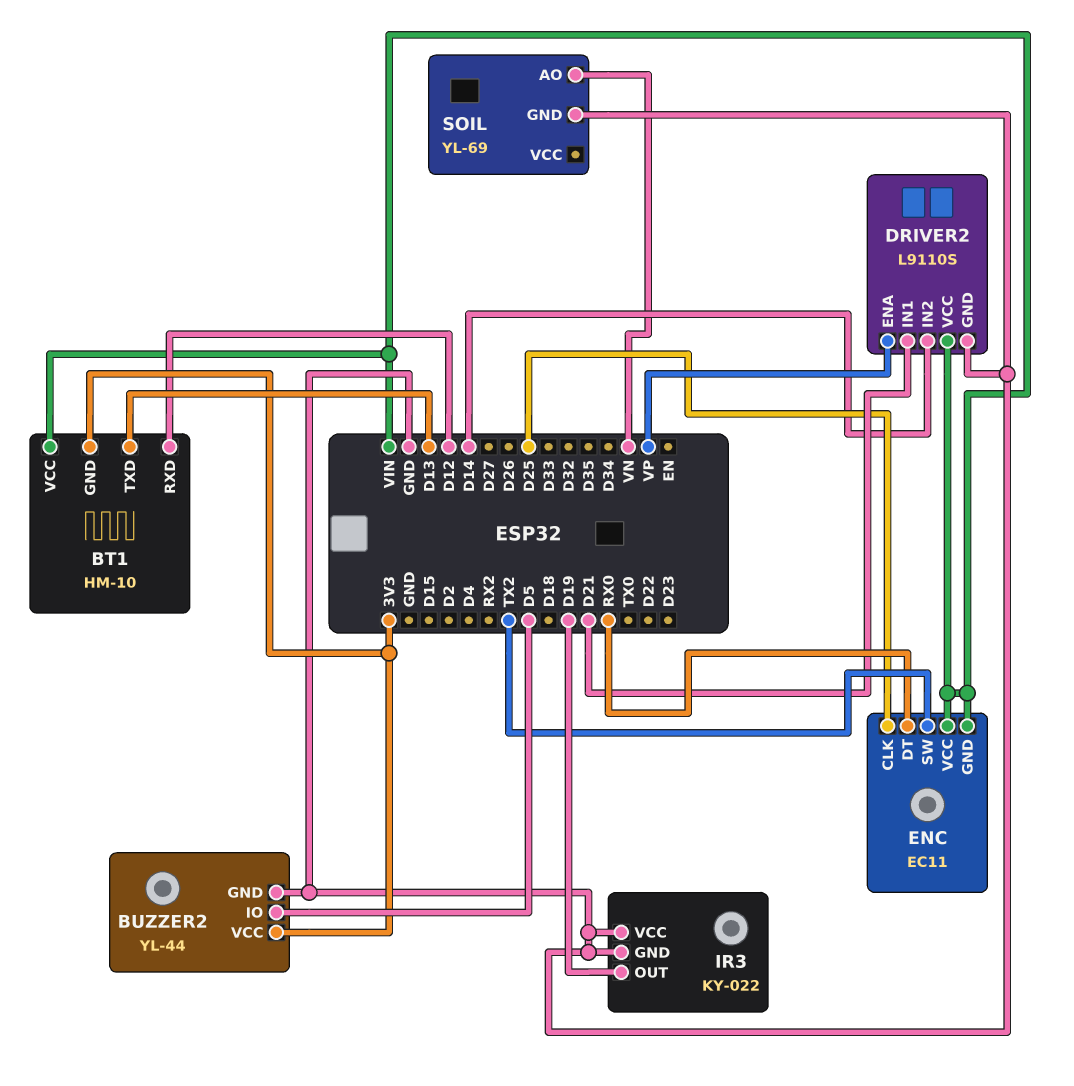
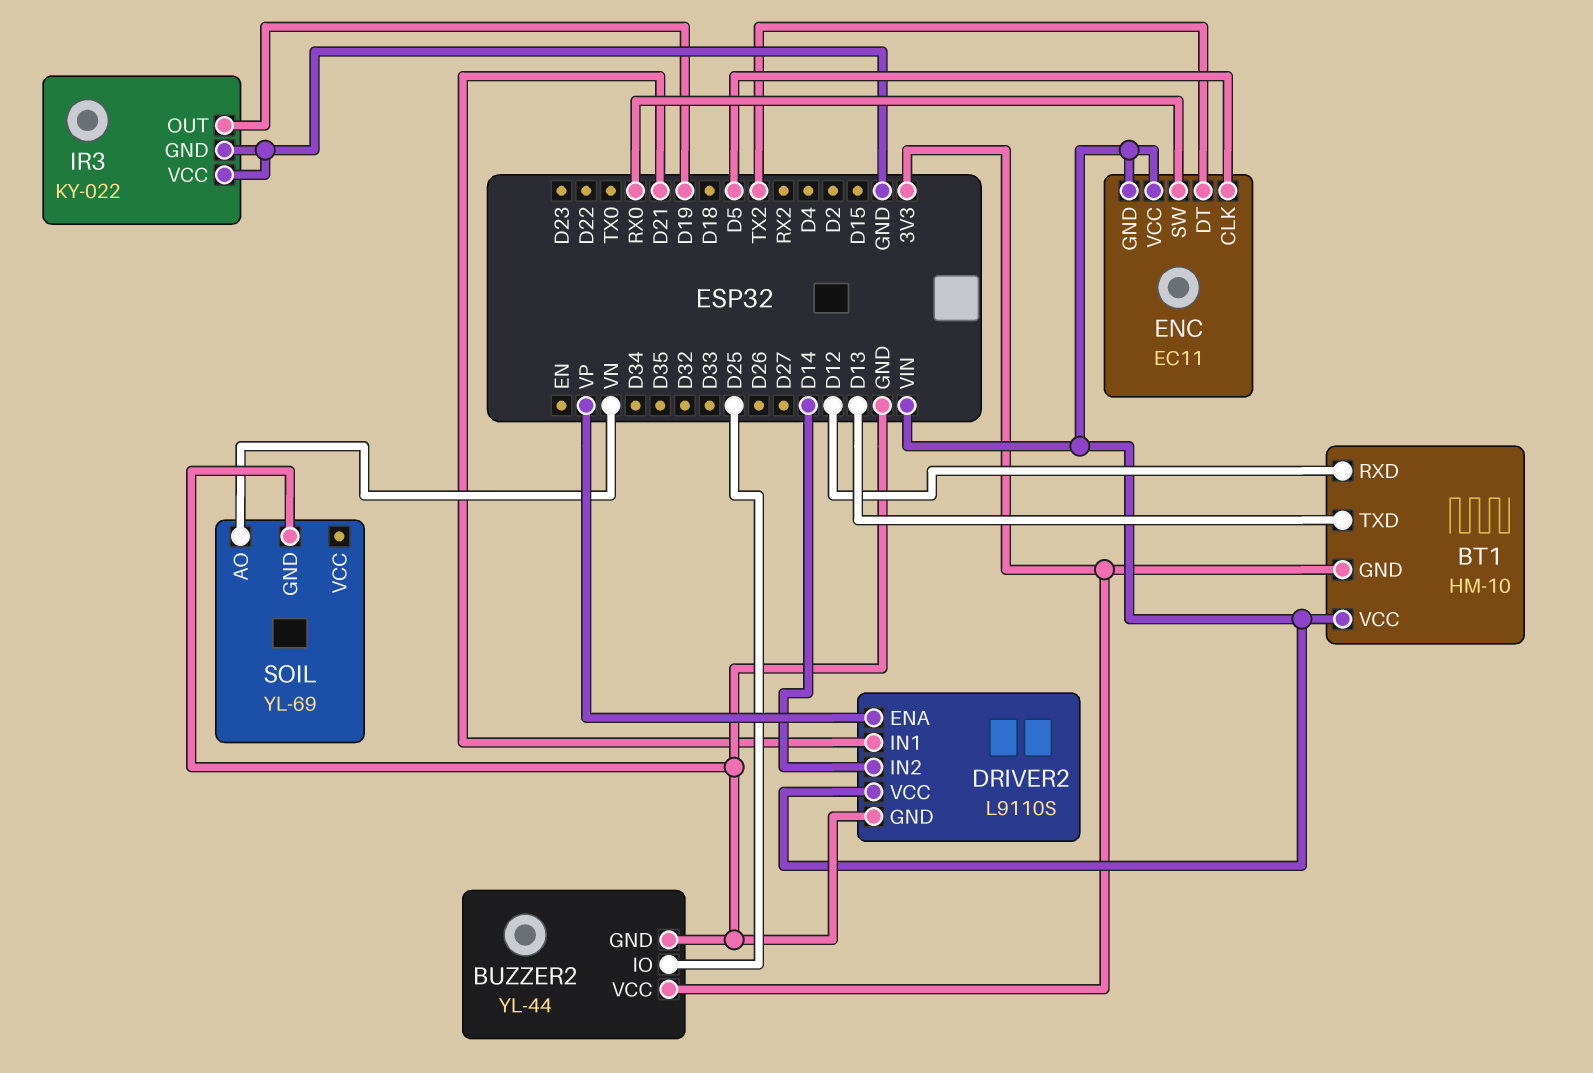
BUZZER2 pin IO: D5 -> D25
ENC pin CLK: D25 -> D5
ENC pin DT: RX0 -> TX2
ENC pin SW: TX2 -> RX0

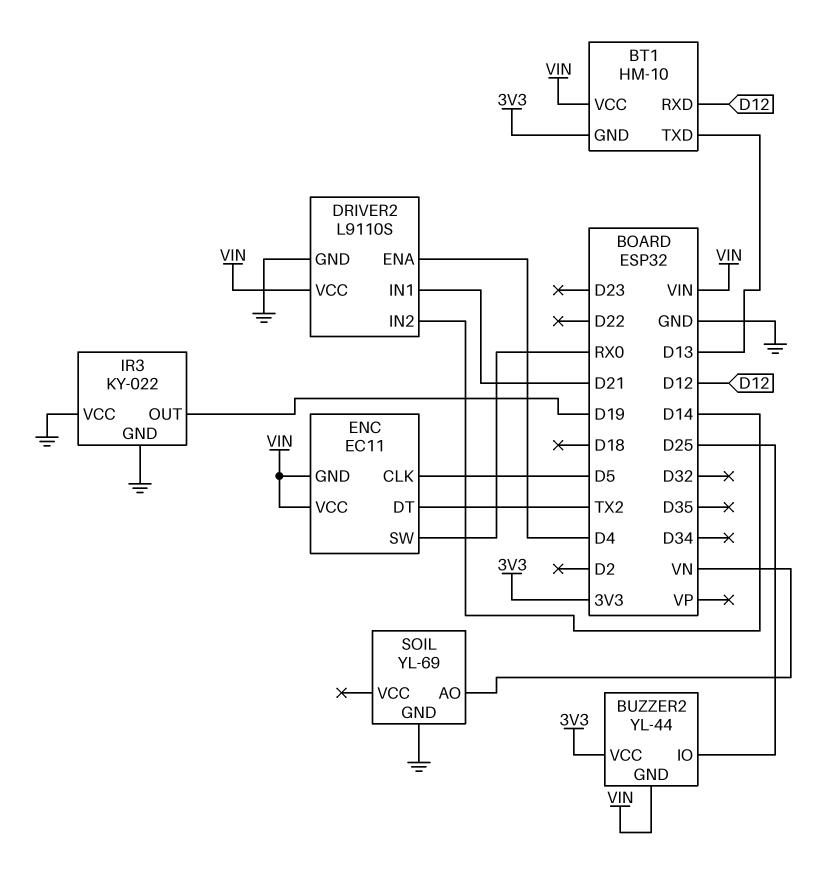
BUZZER2 pin GND: GND -> VIN
DRIVER2 pin ENA: VP -> D4

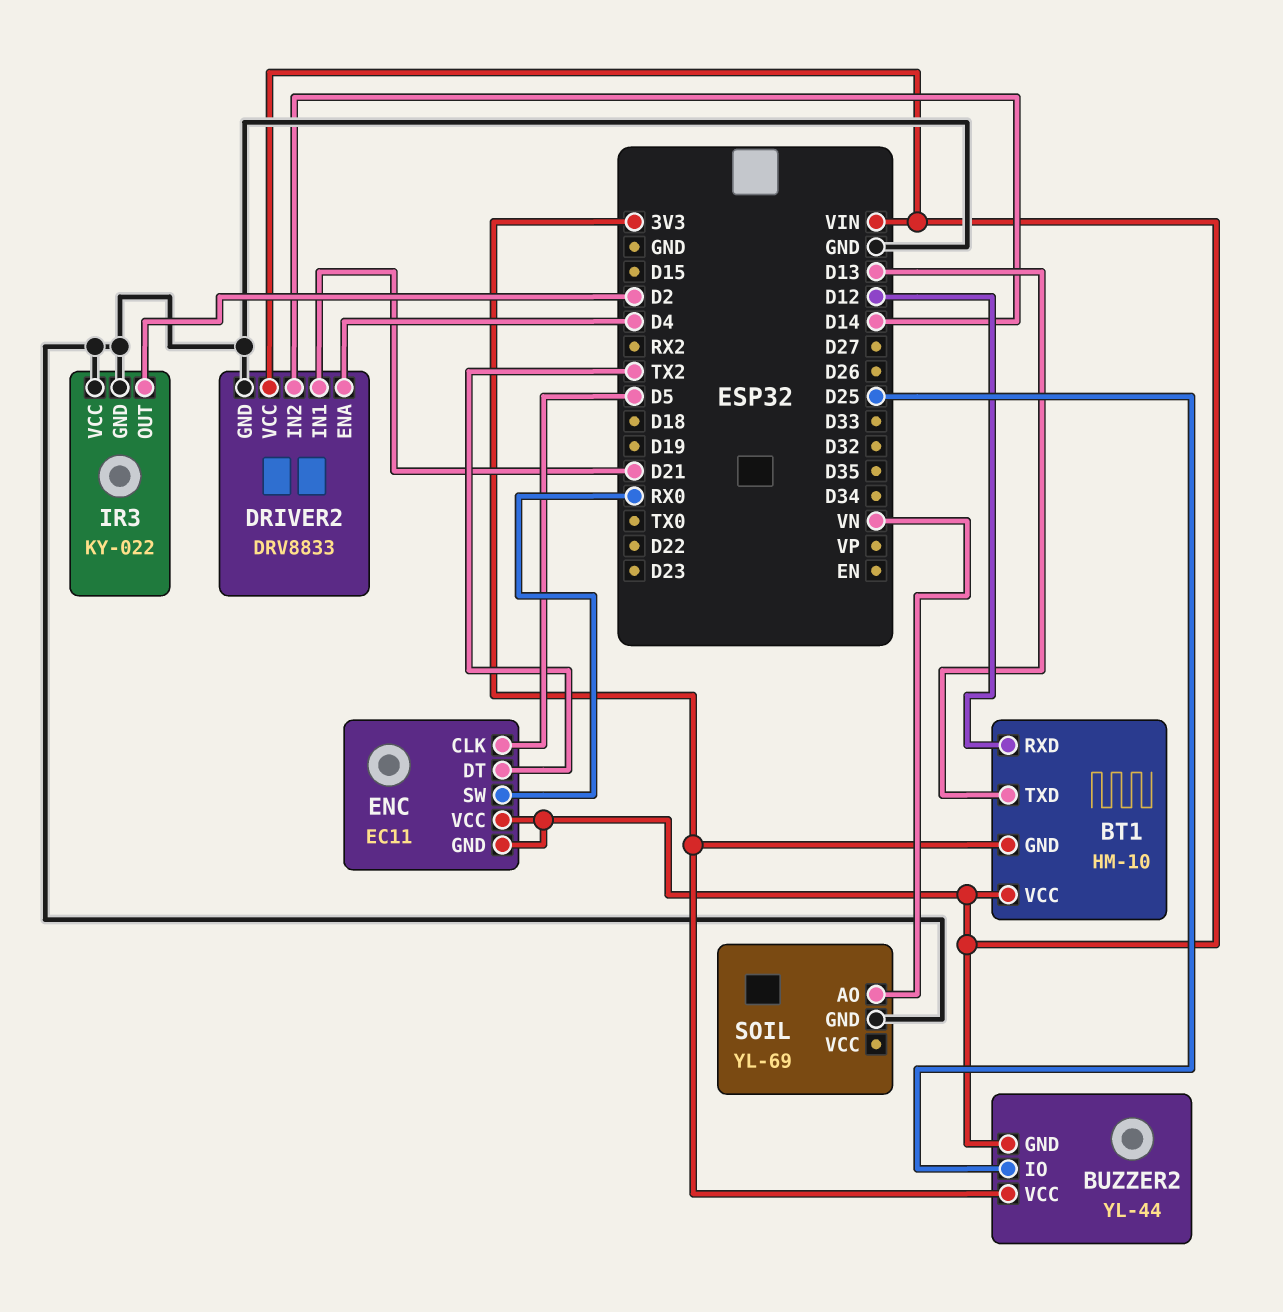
DRIVER2: L9110S -> DRV8833
IR3 pin OUT: D19 -> D2

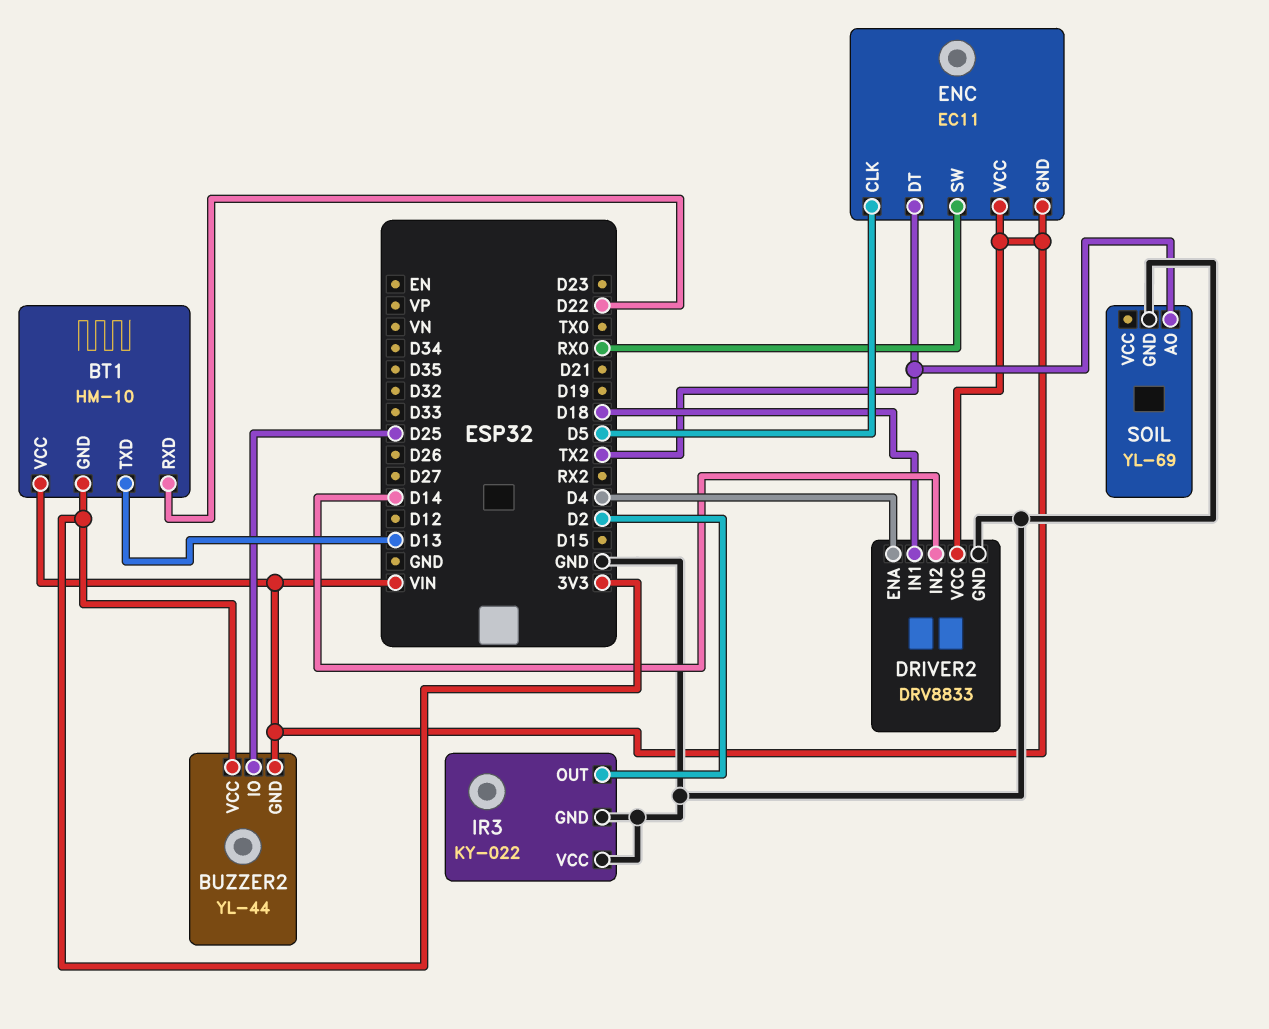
BT1 pin RXD: D12 -> D22
DRIVER2 pin IN1: D21 -> D18
SOIL pin AO: VN -> TX2

